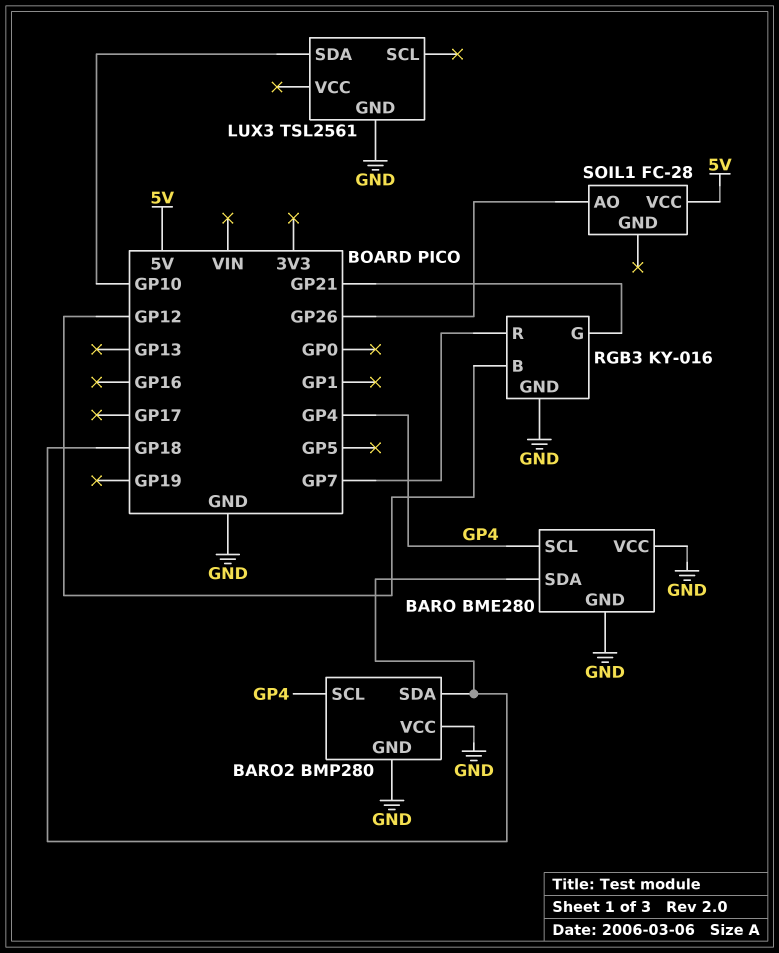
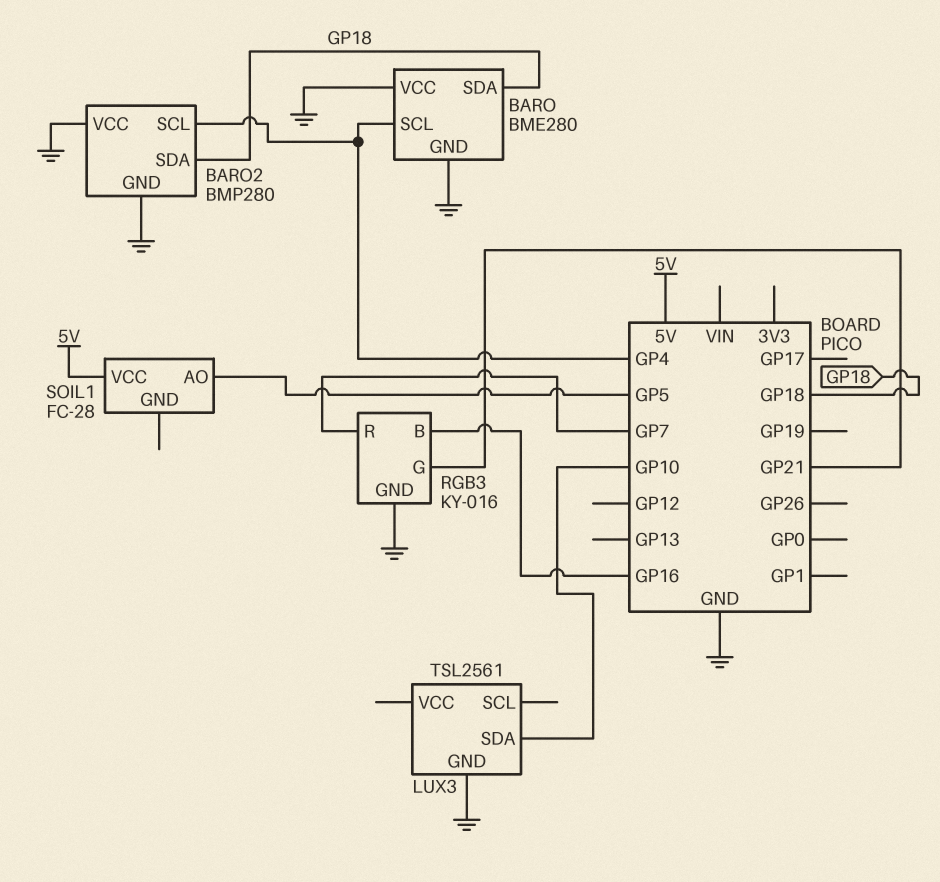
RGB3 pin B: GP12 -> GP16
SOIL1 pin AO: GP26 -> GP5

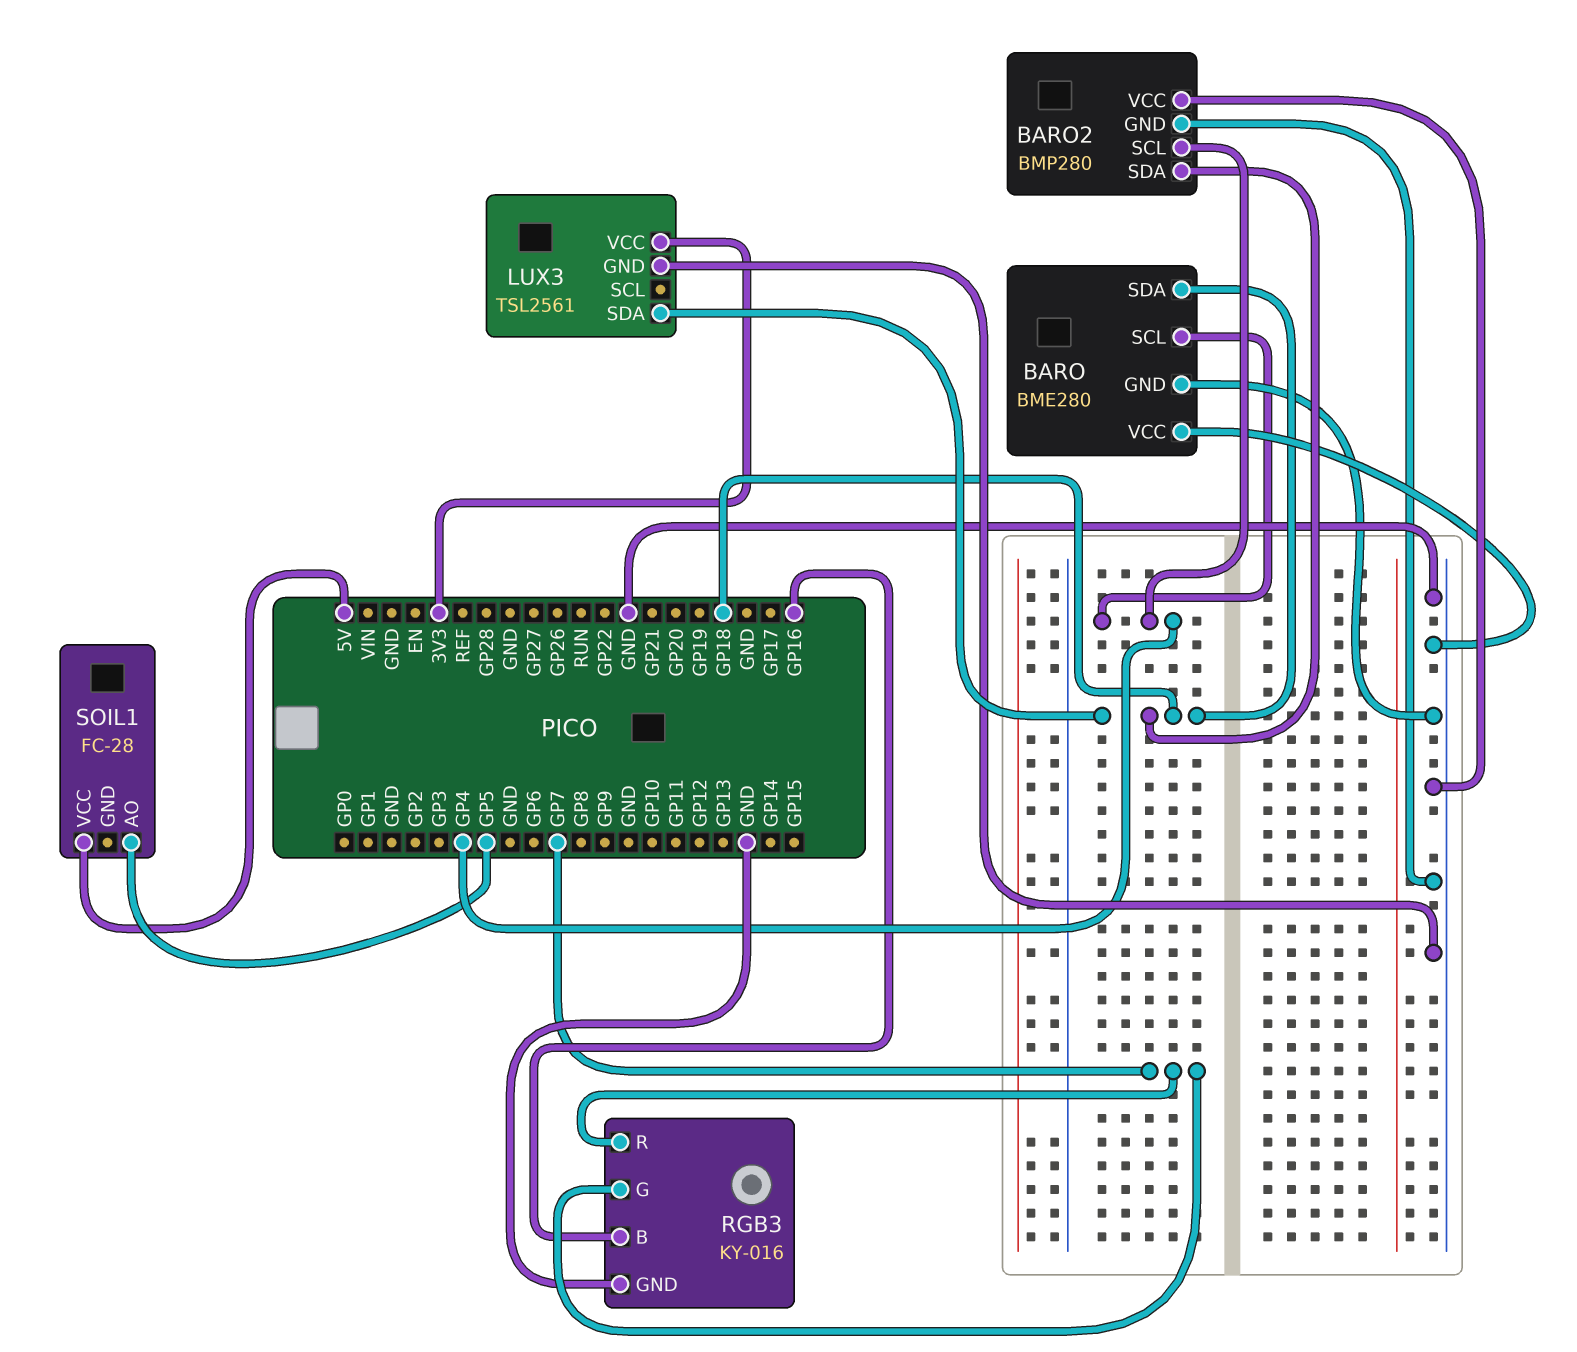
LUX3 pin SDA: GP10 -> GP18
LUX3 pin VCC: none -> 3V3
RGB3 pin G: GP21 -> GP7

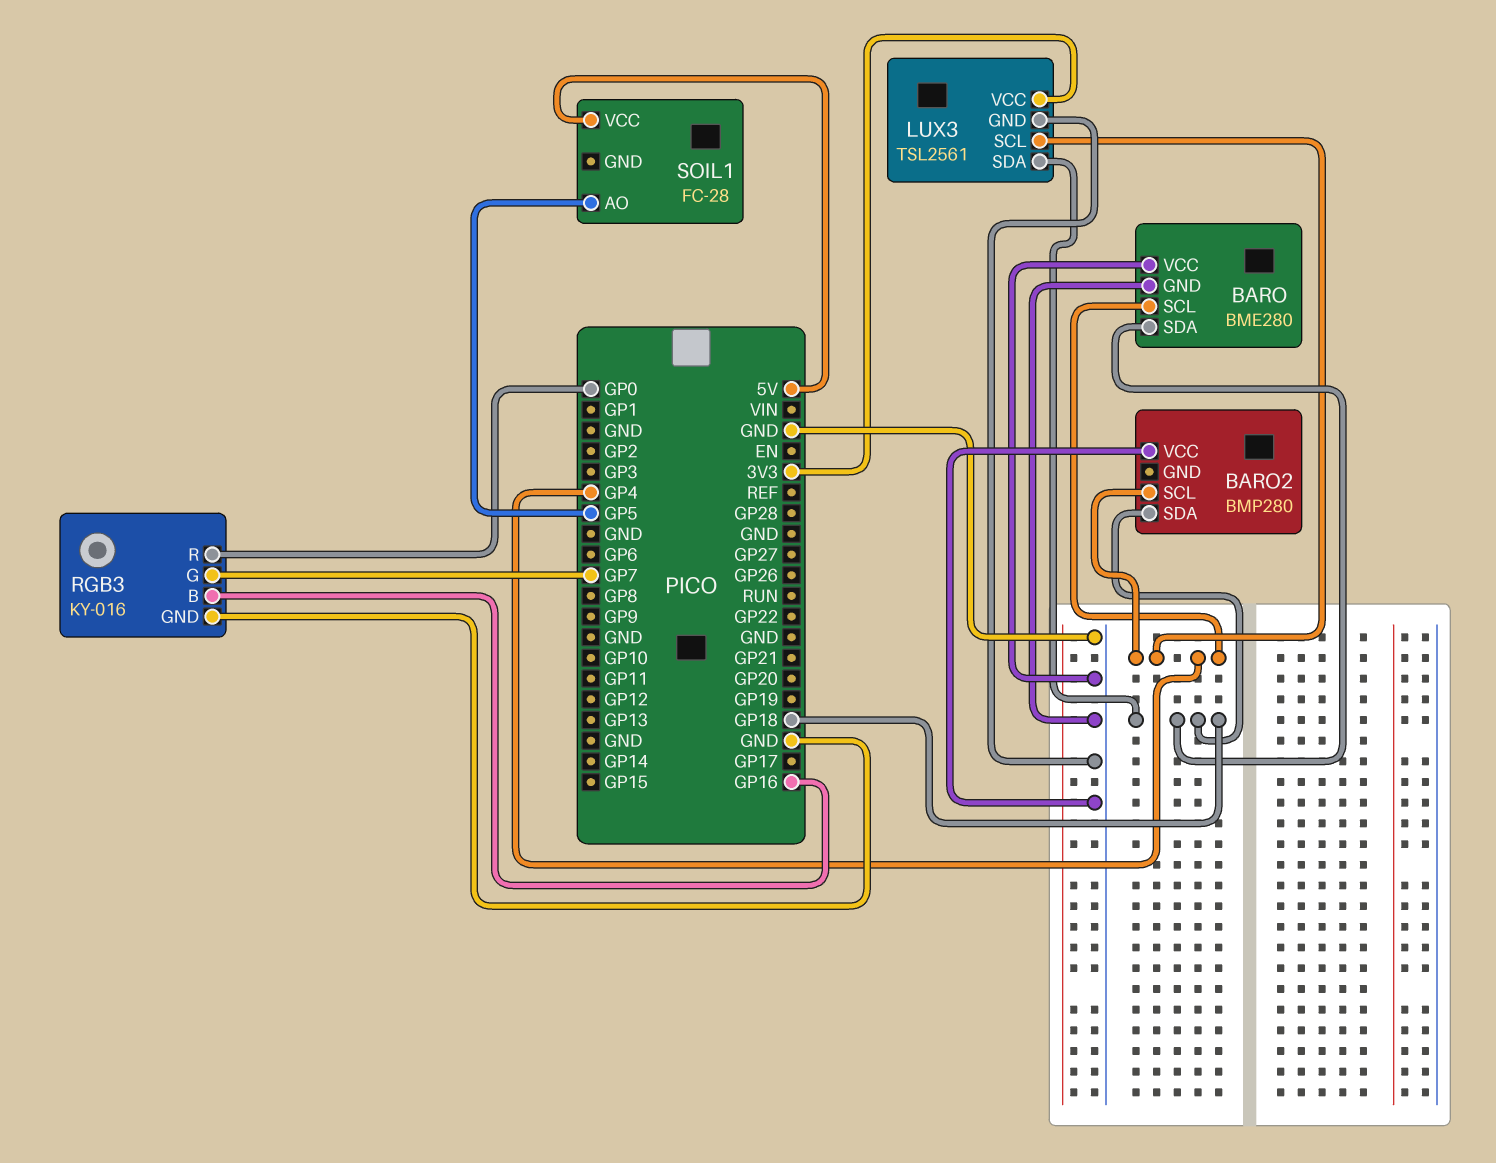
BARO2 pin GND: GND -> none
LUX3 pin SCL: none -> GP4
RGB3 pin R: GP7 -> GP0

